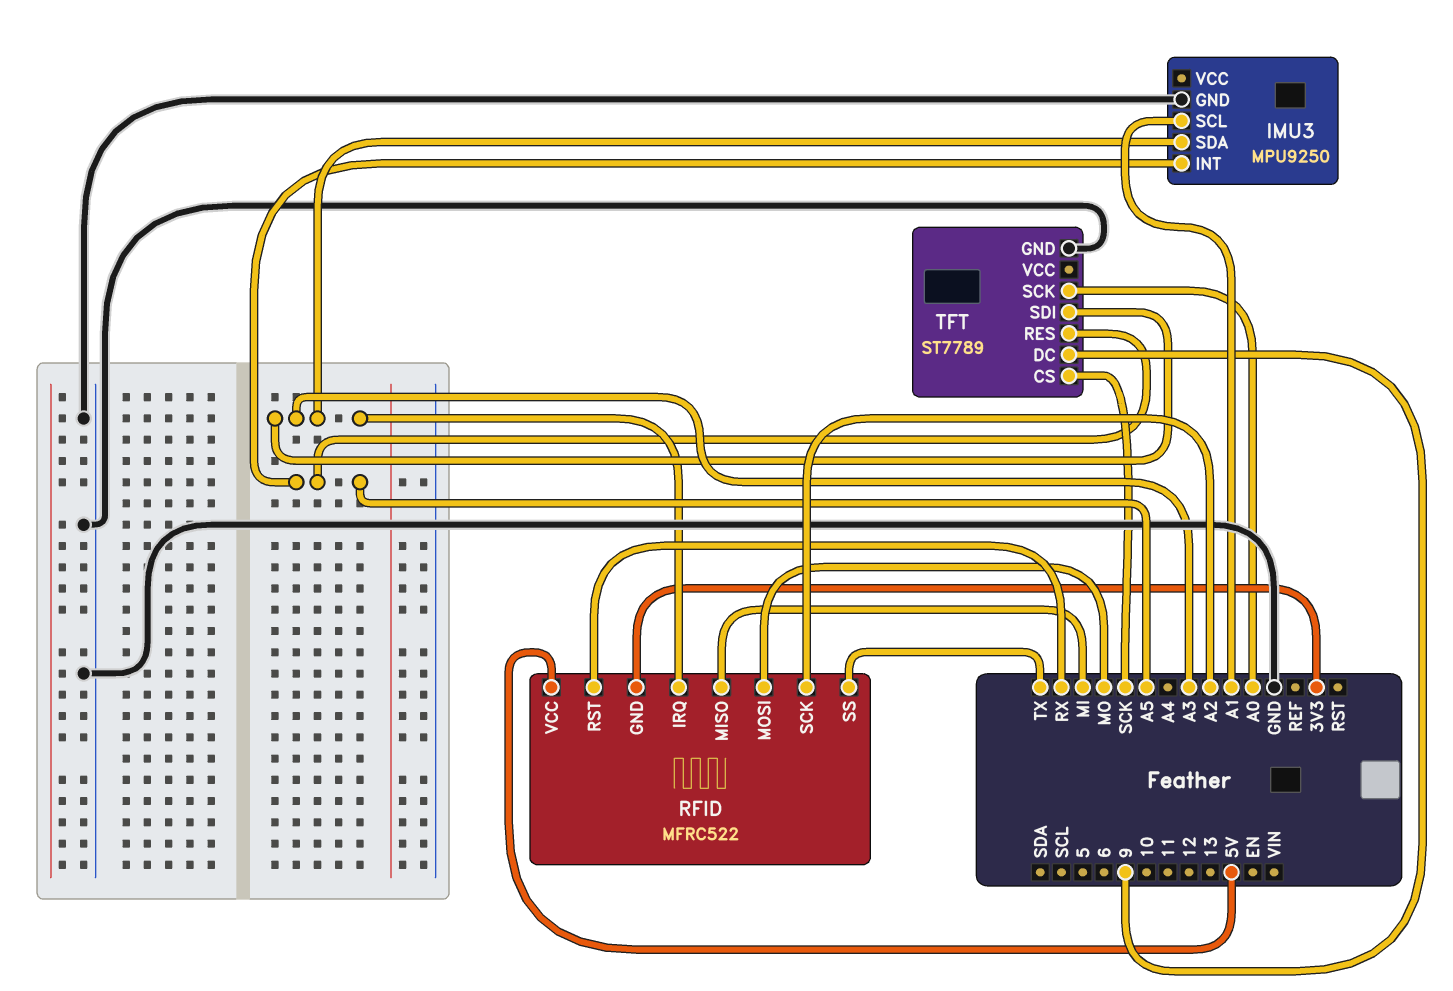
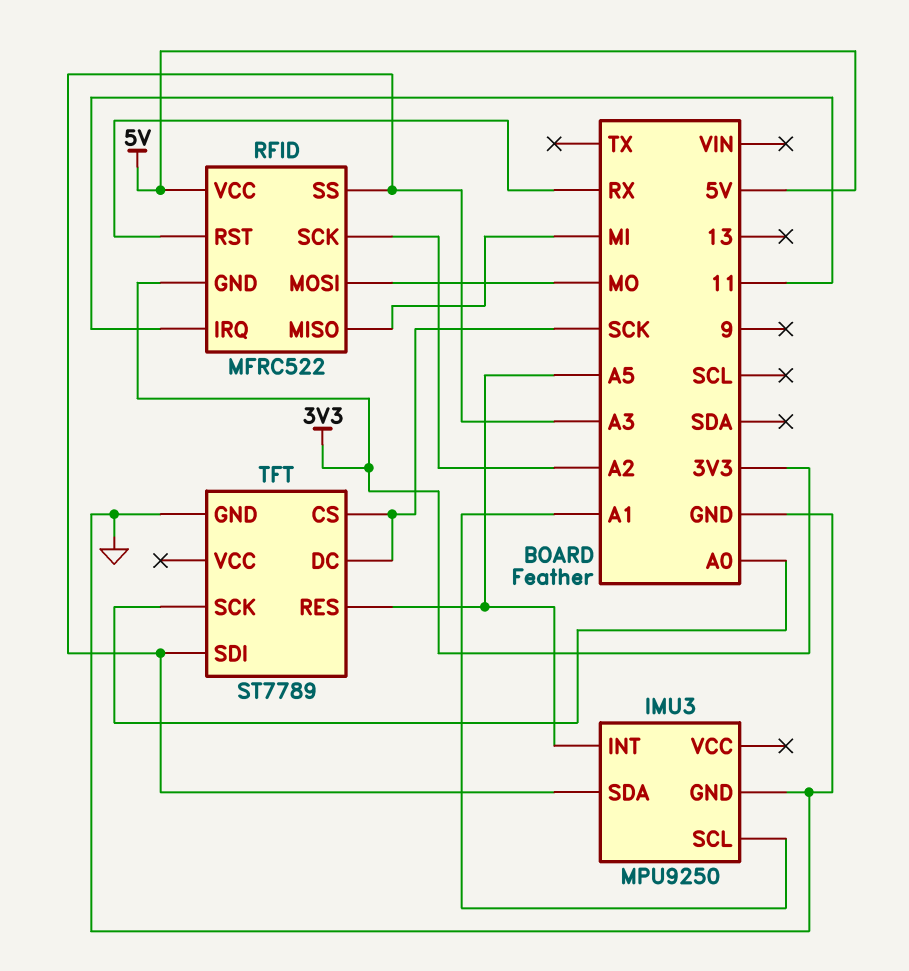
RFID pin IRQ: A3 -> 11
RFID pin SS: TX -> A3
TFT pin DC: 9 -> SCK

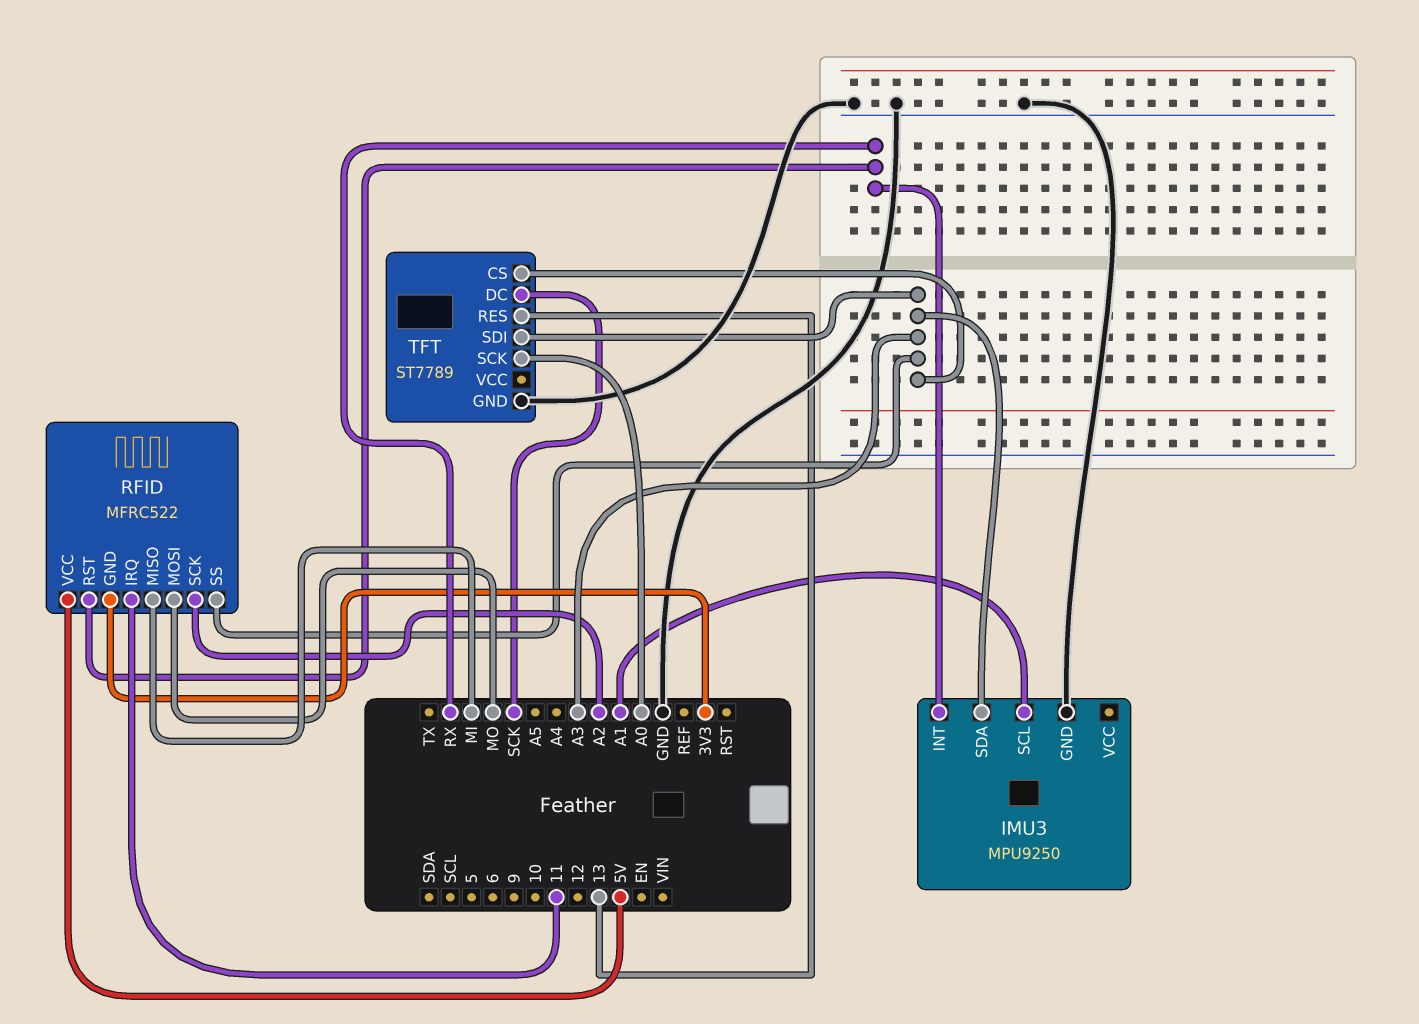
IMU3 pin INT: A5 -> RX
TFT pin CS: SCK -> A3
TFT pin RES: A5 -> 13

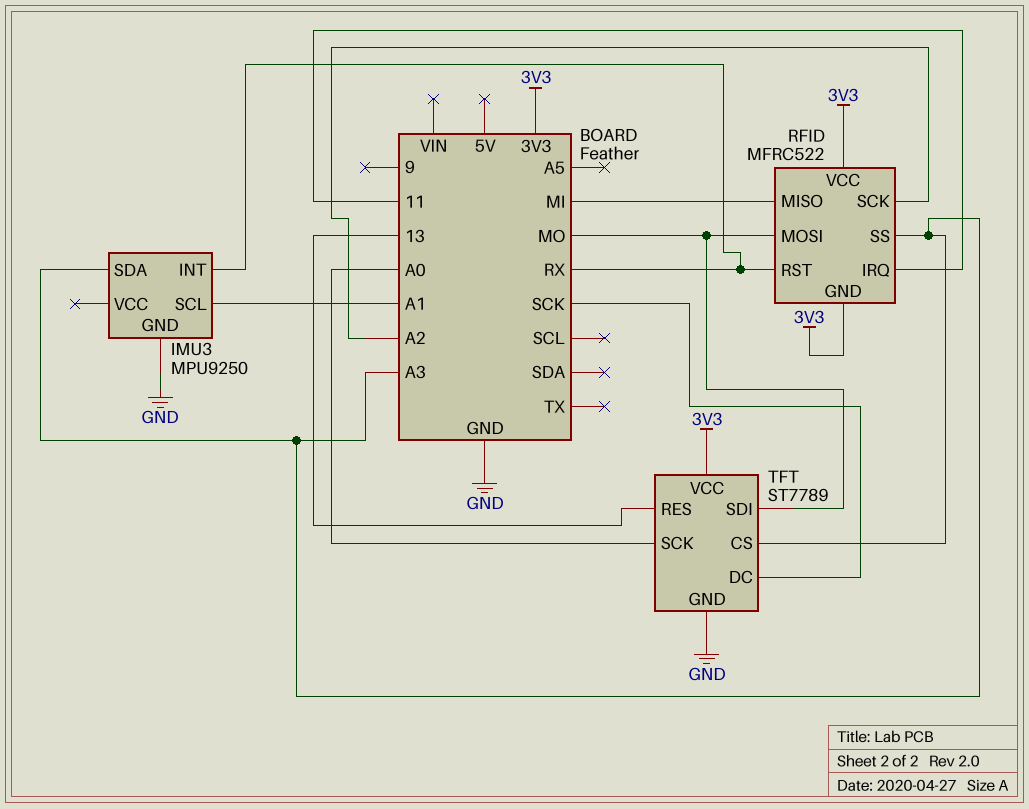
RFID pin VCC: 5V -> 3V3
TFT pin SDI: A3 -> MO
TFT pin VCC: none -> 3V3

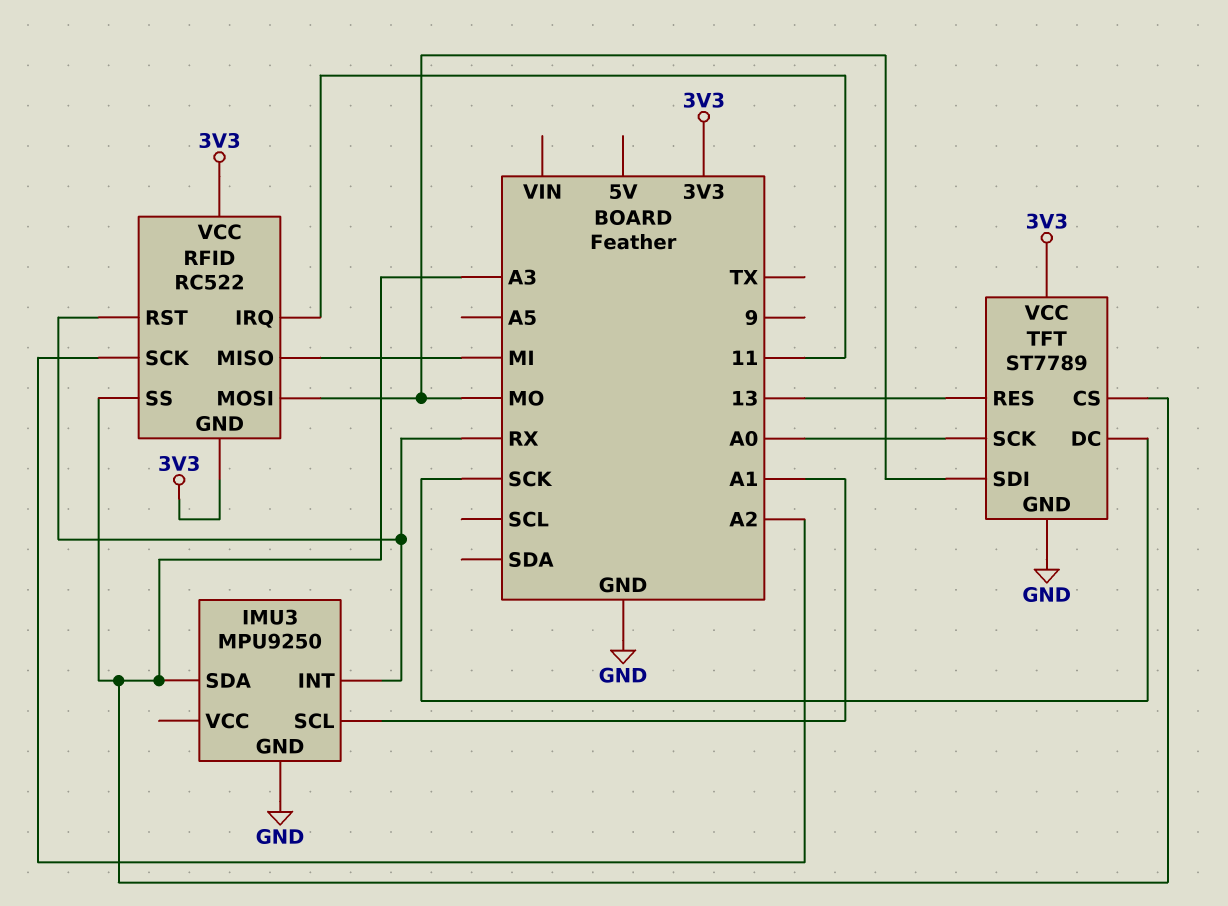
RFID: MFRC522 -> RC522

